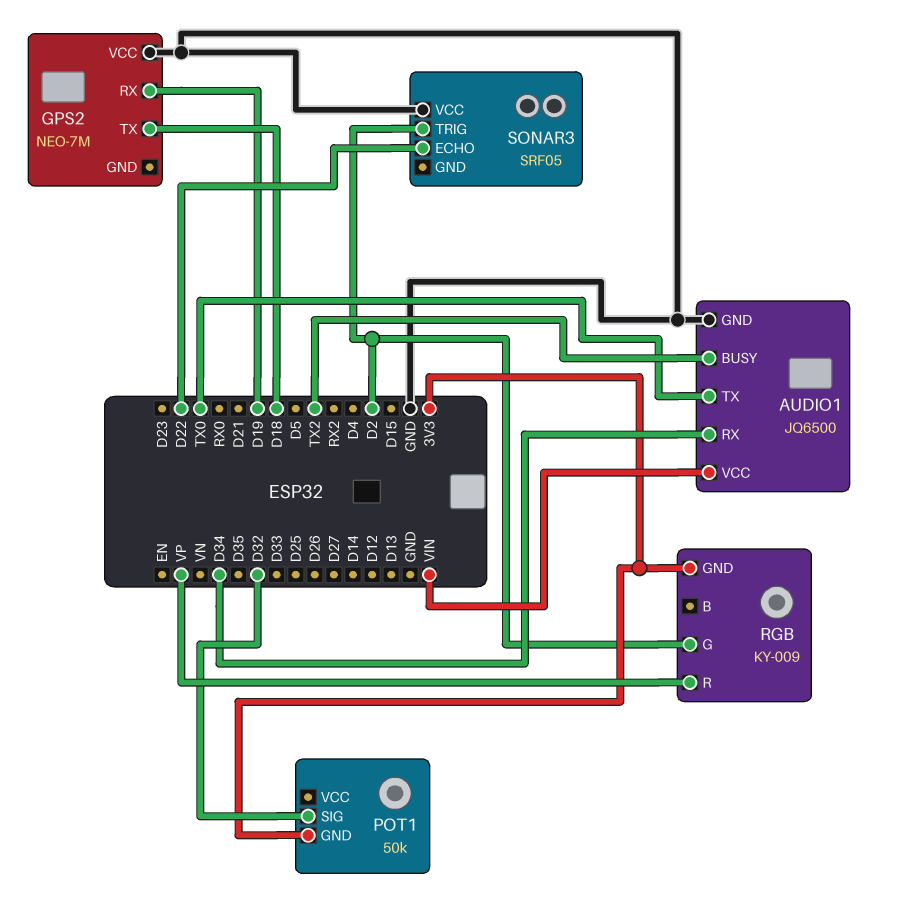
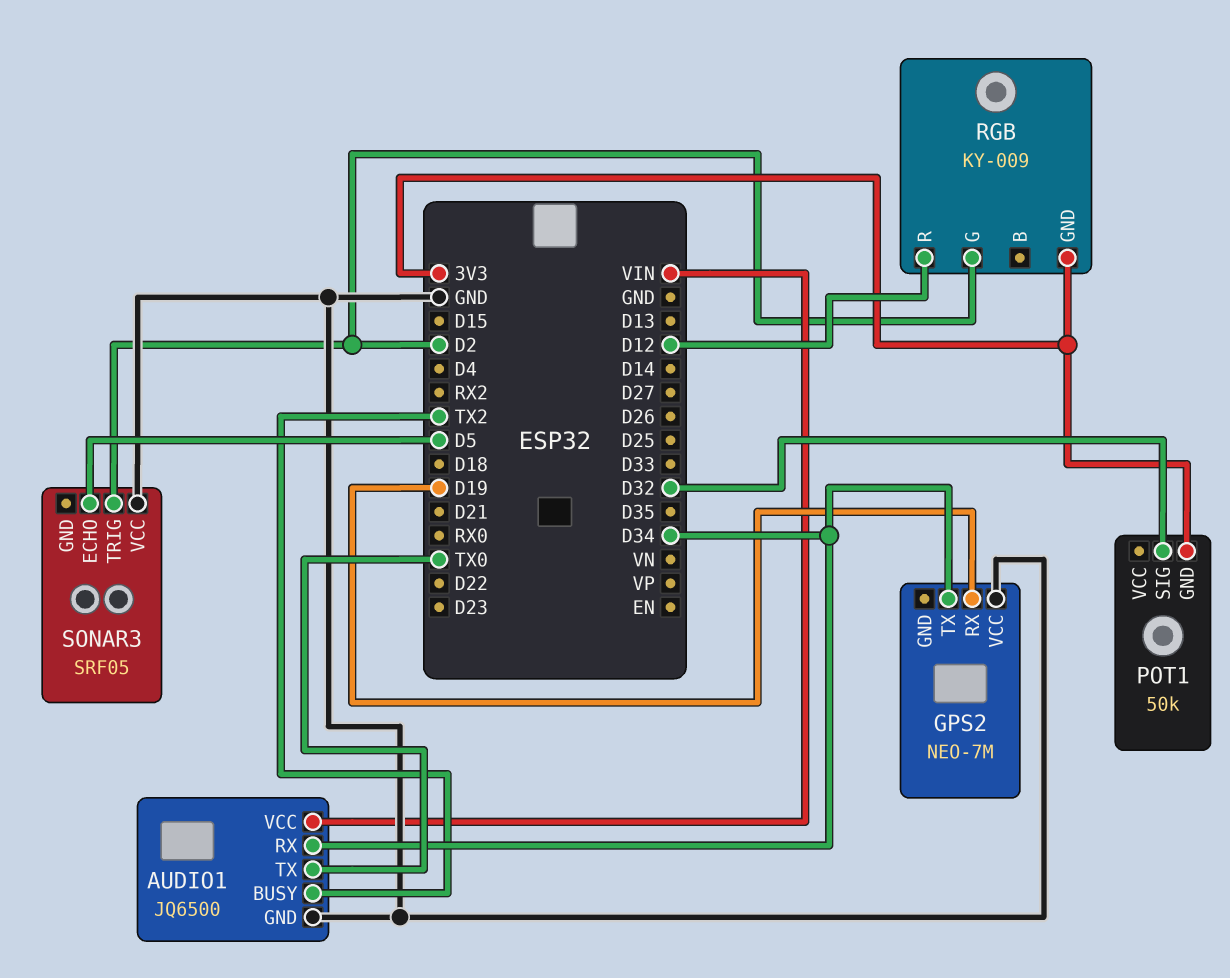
GPS2 pin TX: D18 -> D34
RGB pin R: VP -> D12
SONAR3 pin ECHO: D22 -> D5

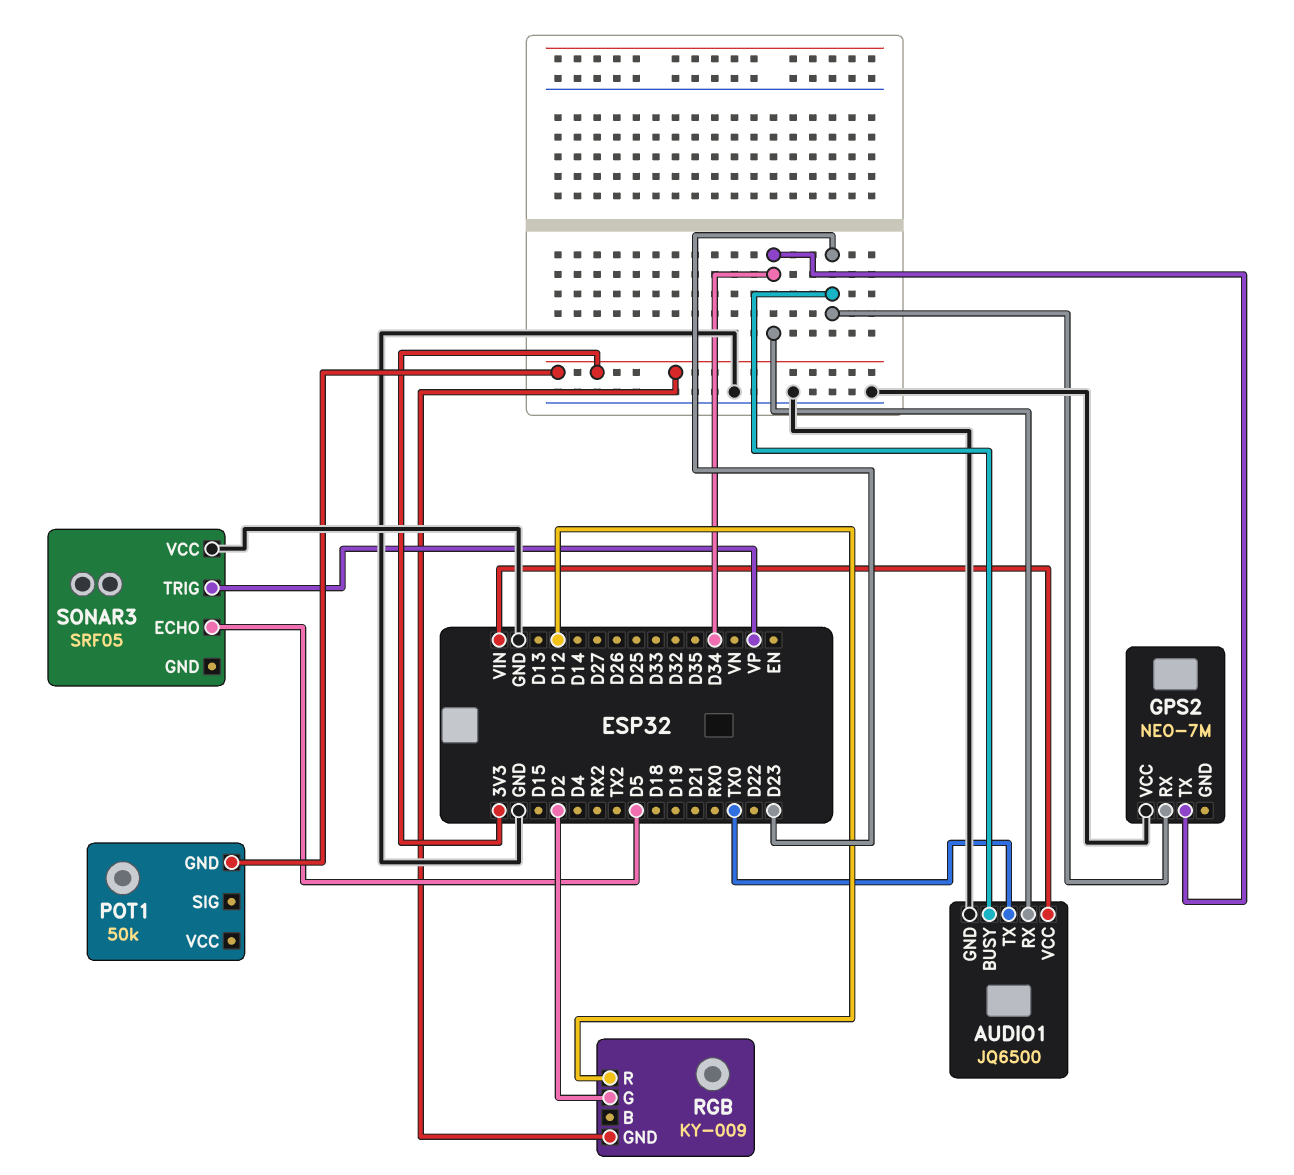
AUDIO1 pin BUSY: TX2 -> D23
GPS2 pin RX: D19 -> D23
POT1 pin SIG: D32 -> none
SONAR3 pin TRIG: D2 -> VP

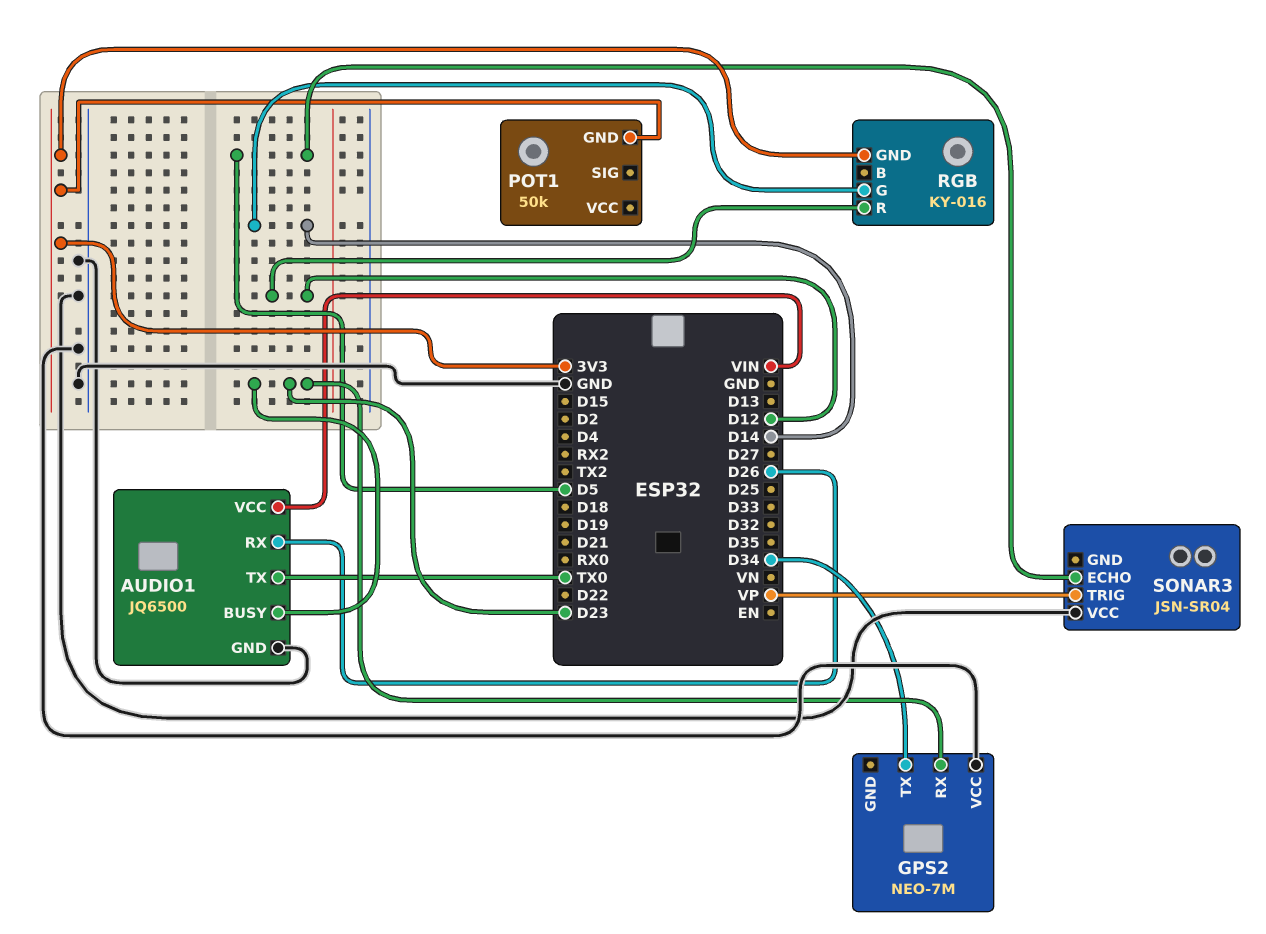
AUDIO1 pin RX: D34 -> D26
RGB: KY-009 -> KY-016
RGB pin G: D2 -> D14
SONAR3: SRF05 -> JSN-SR04

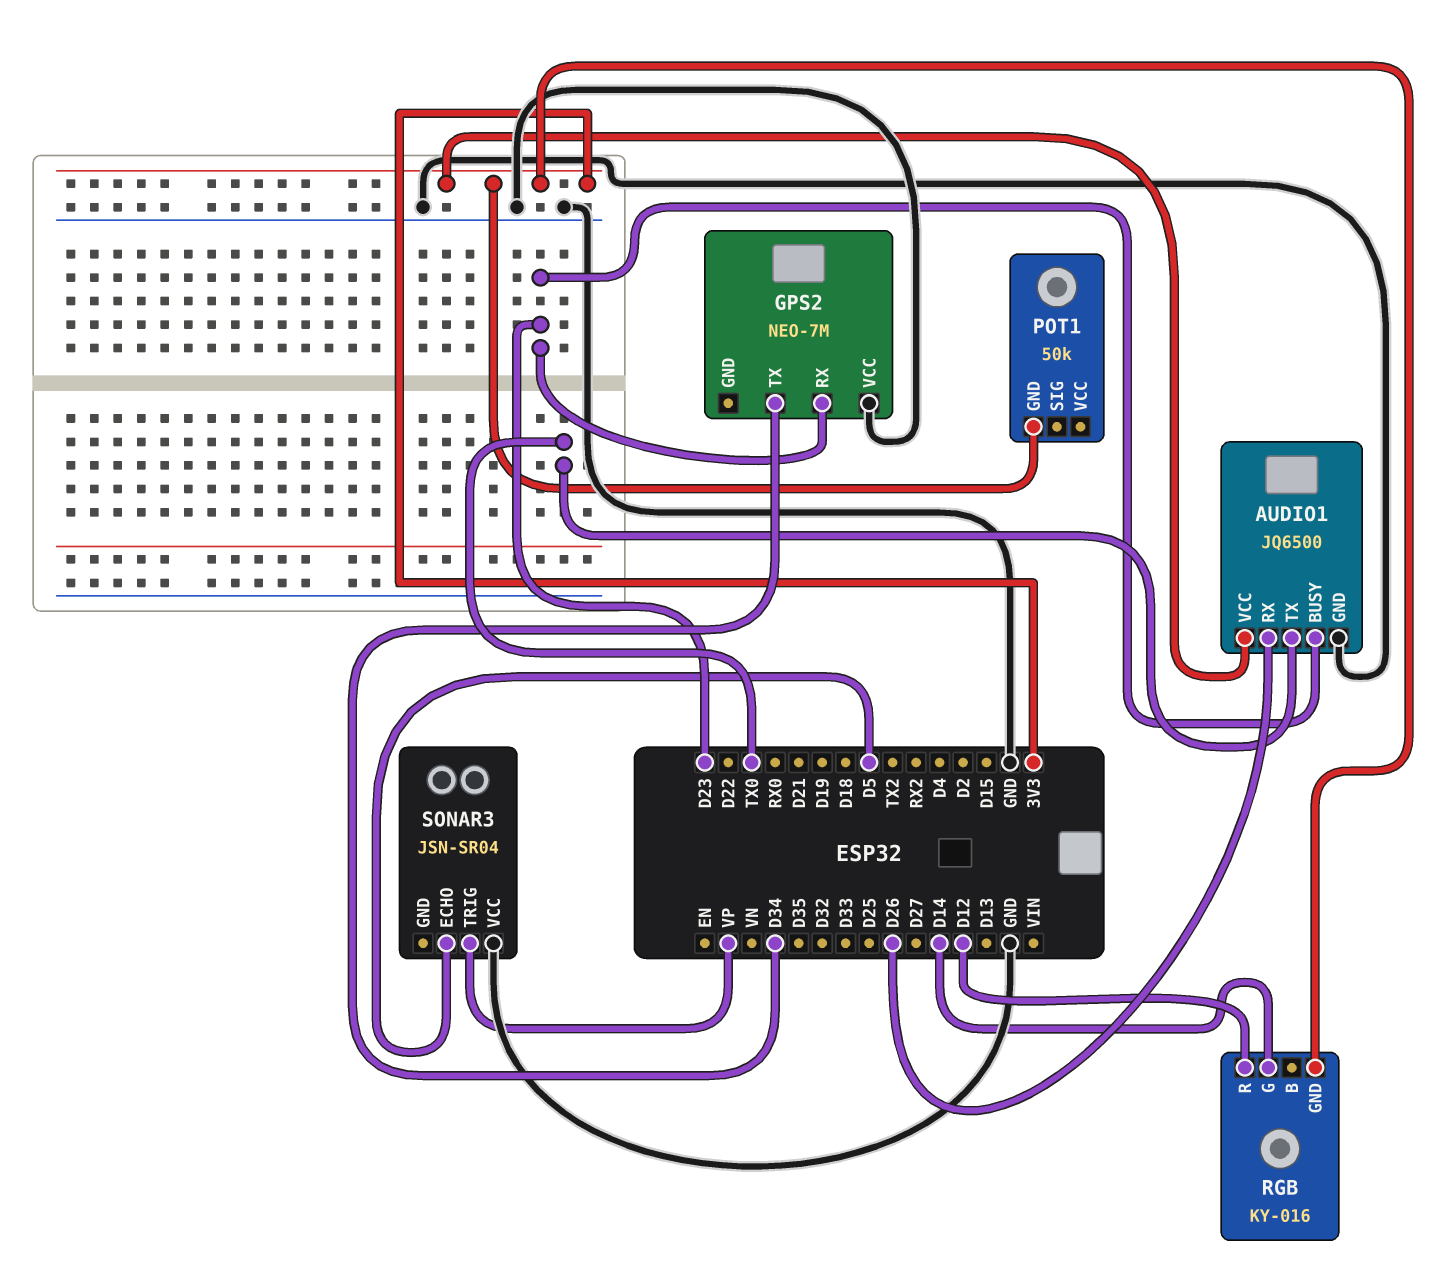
AUDIO1 pin VCC: VIN -> 3V3

